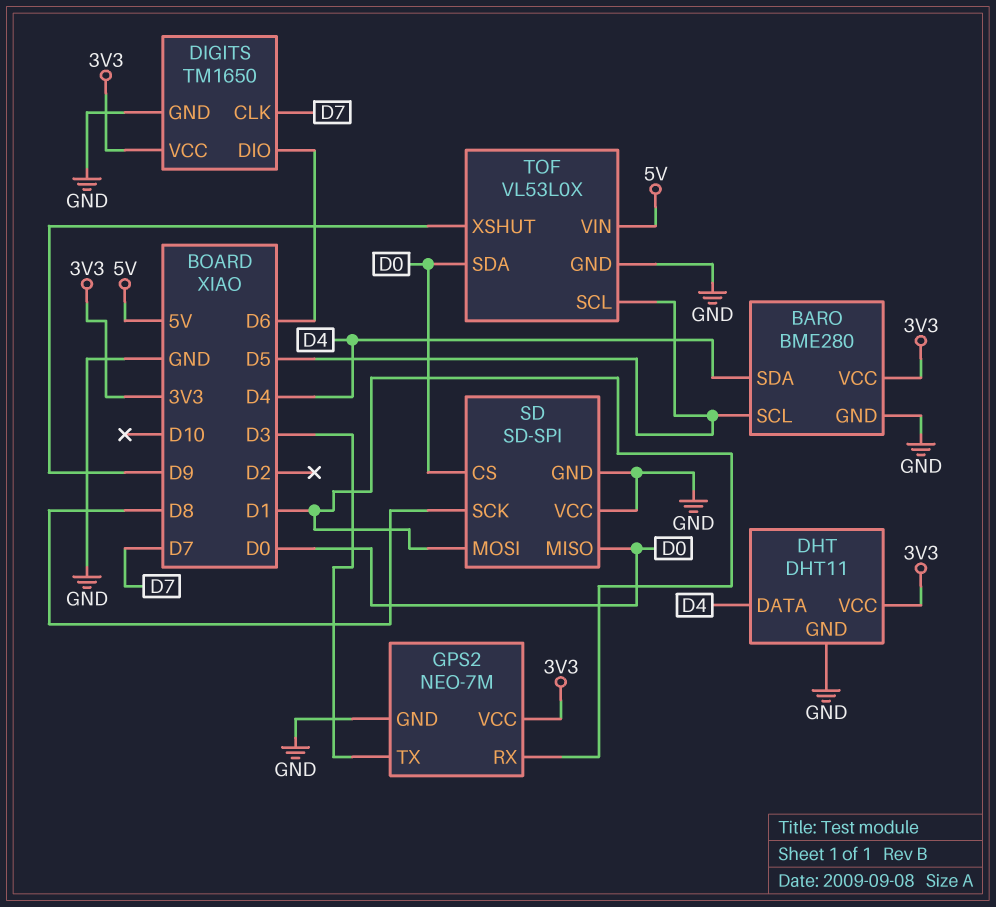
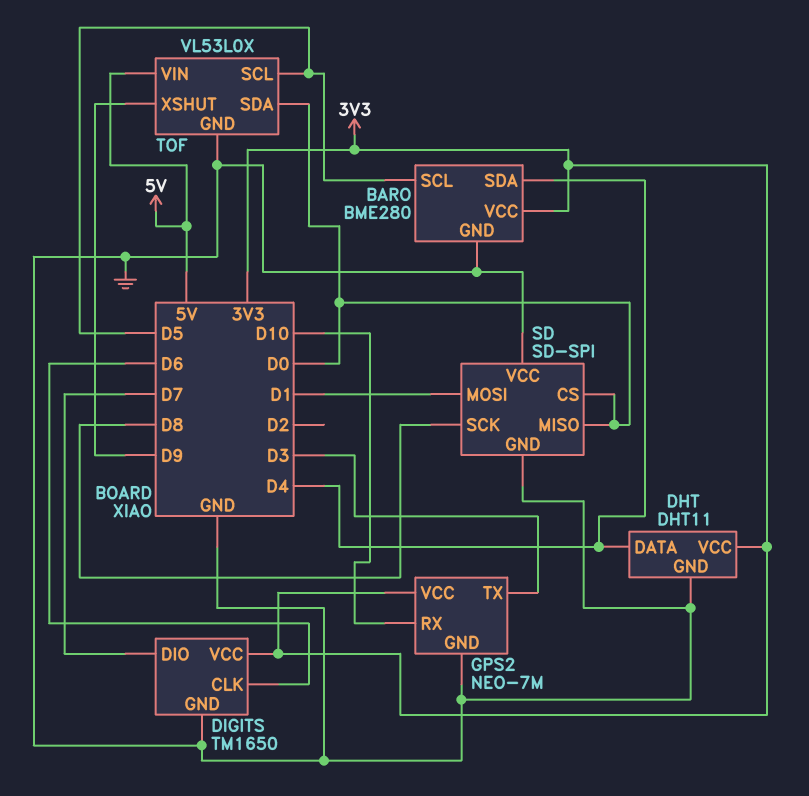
DIGITS pin CLK: D7 -> D6
DIGITS pin DIO: D6 -> D7
GPS2 pin RX: D1 -> D10

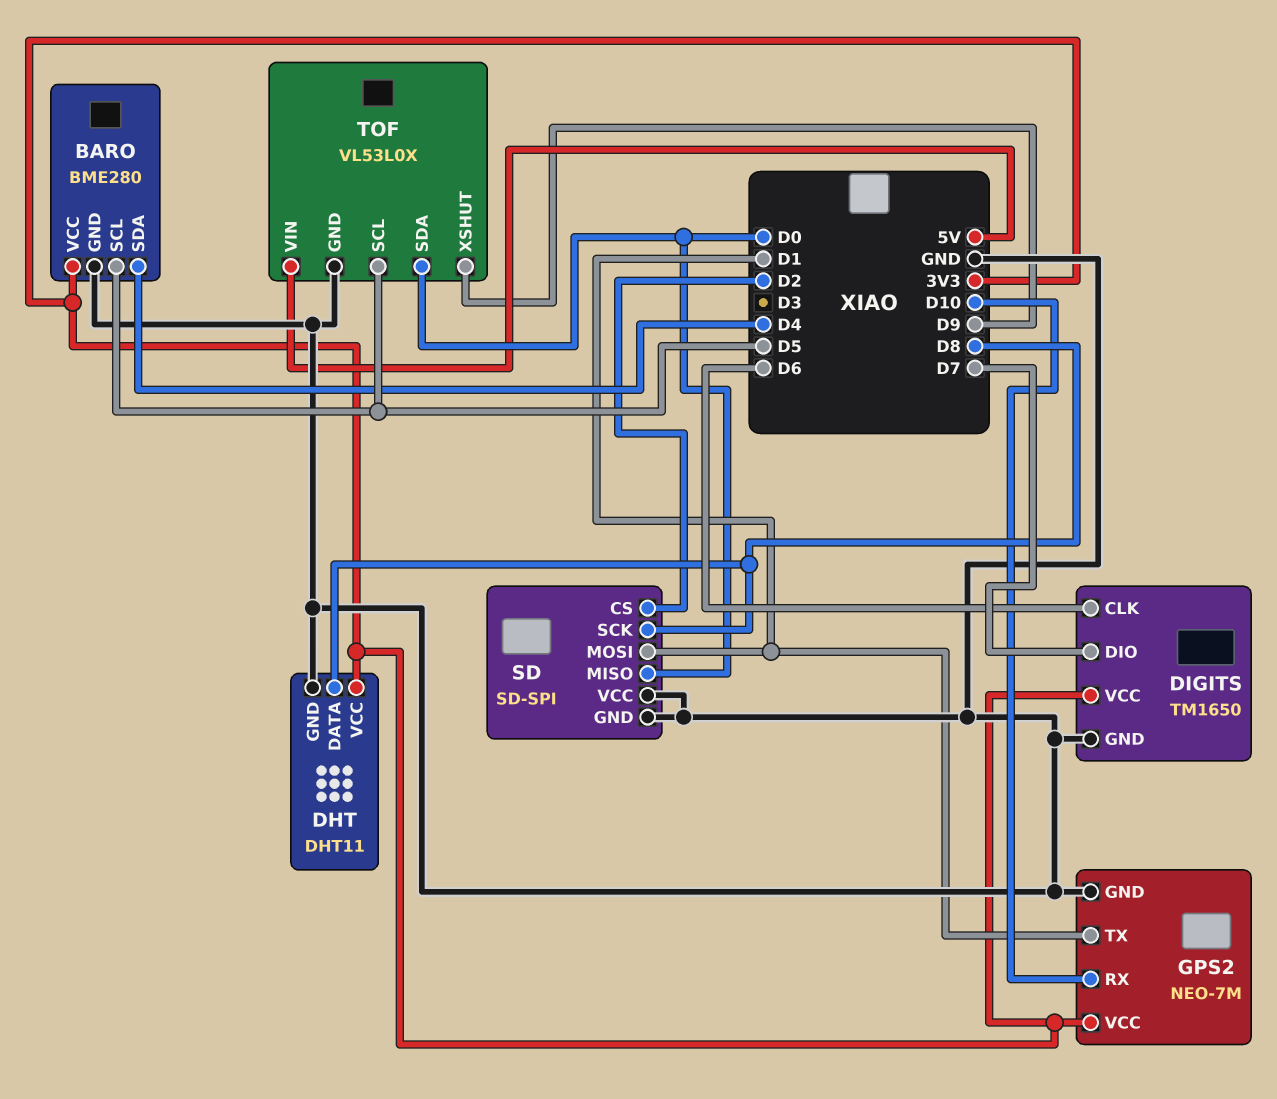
DHT pin DATA: D4 -> D8
GPS2 pin TX: D3 -> D1
SD pin CS: D0 -> D2

